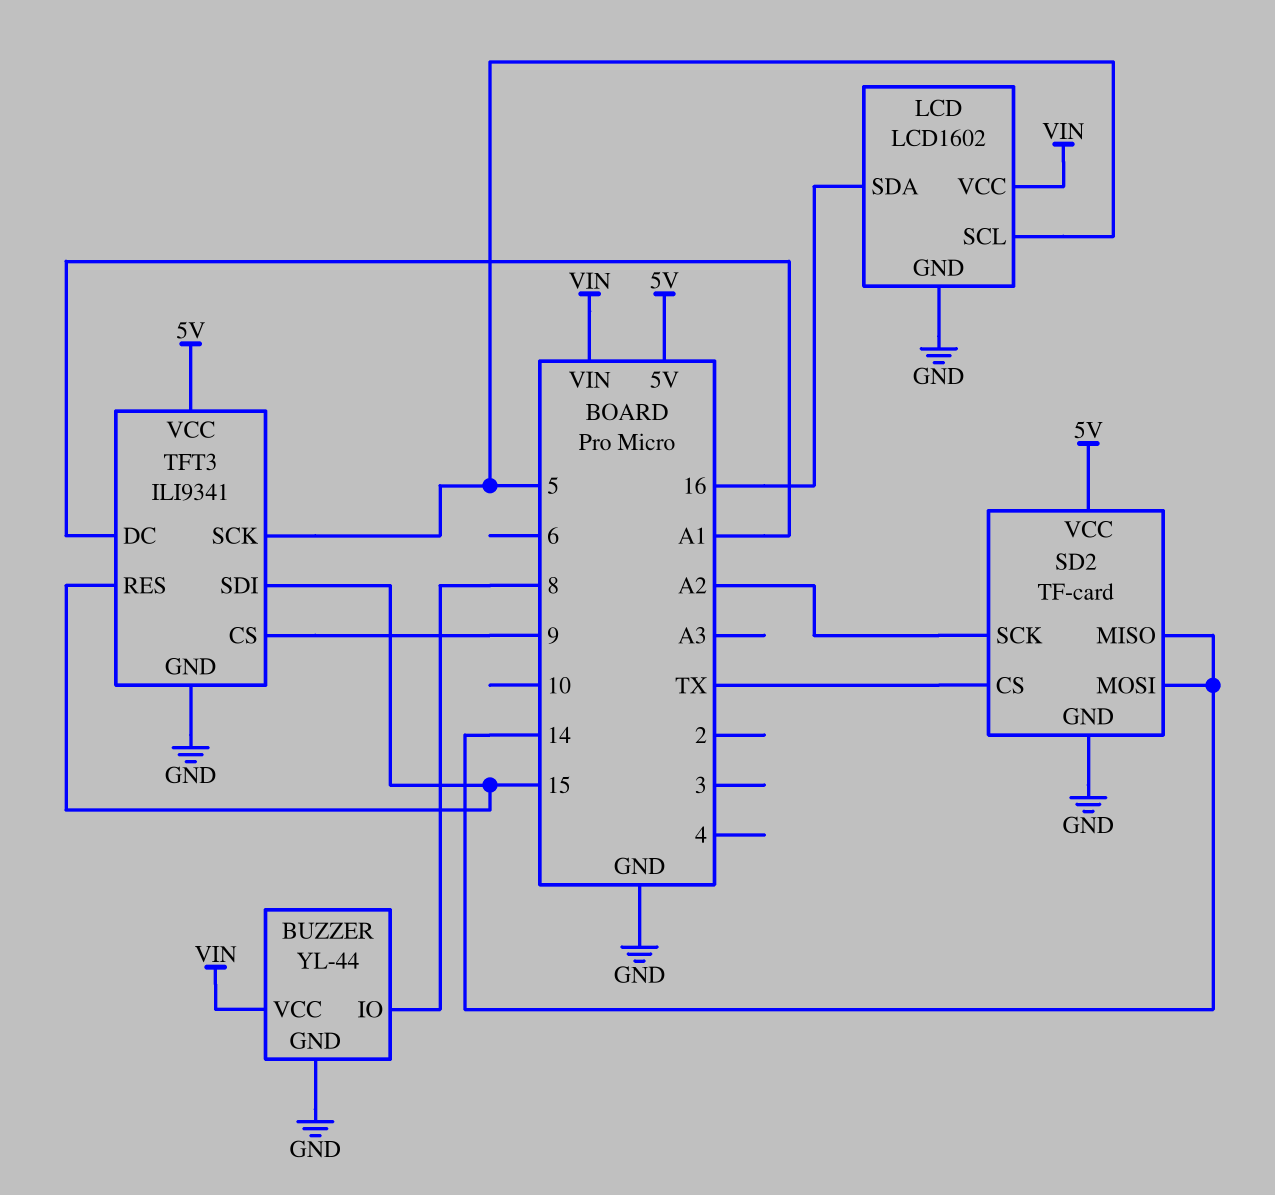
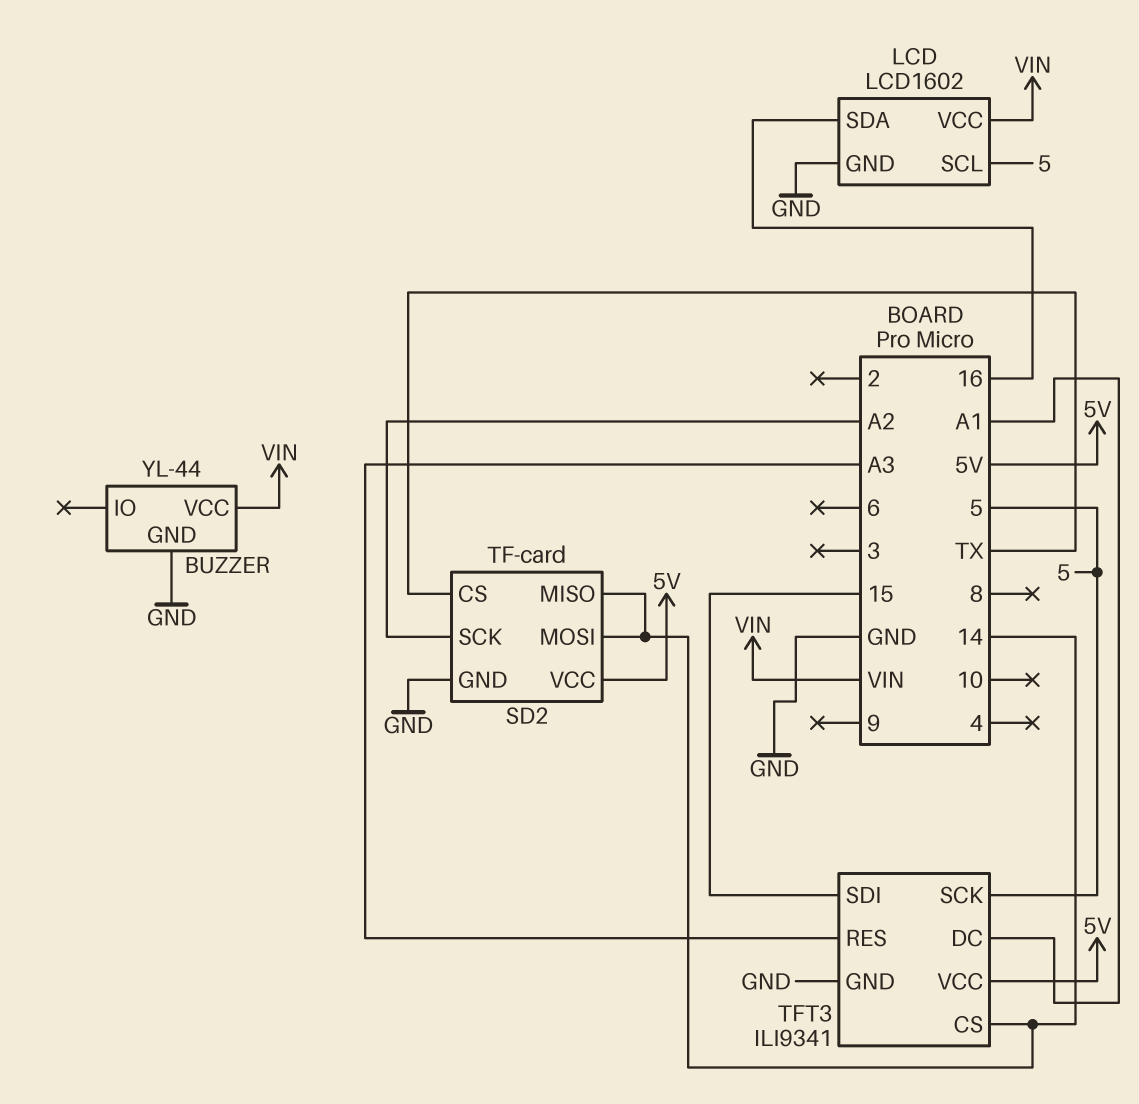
BUZZER pin IO: 8 -> none
TFT3 pin CS: 9 -> 14
TFT3 pin RES: 15 -> A3

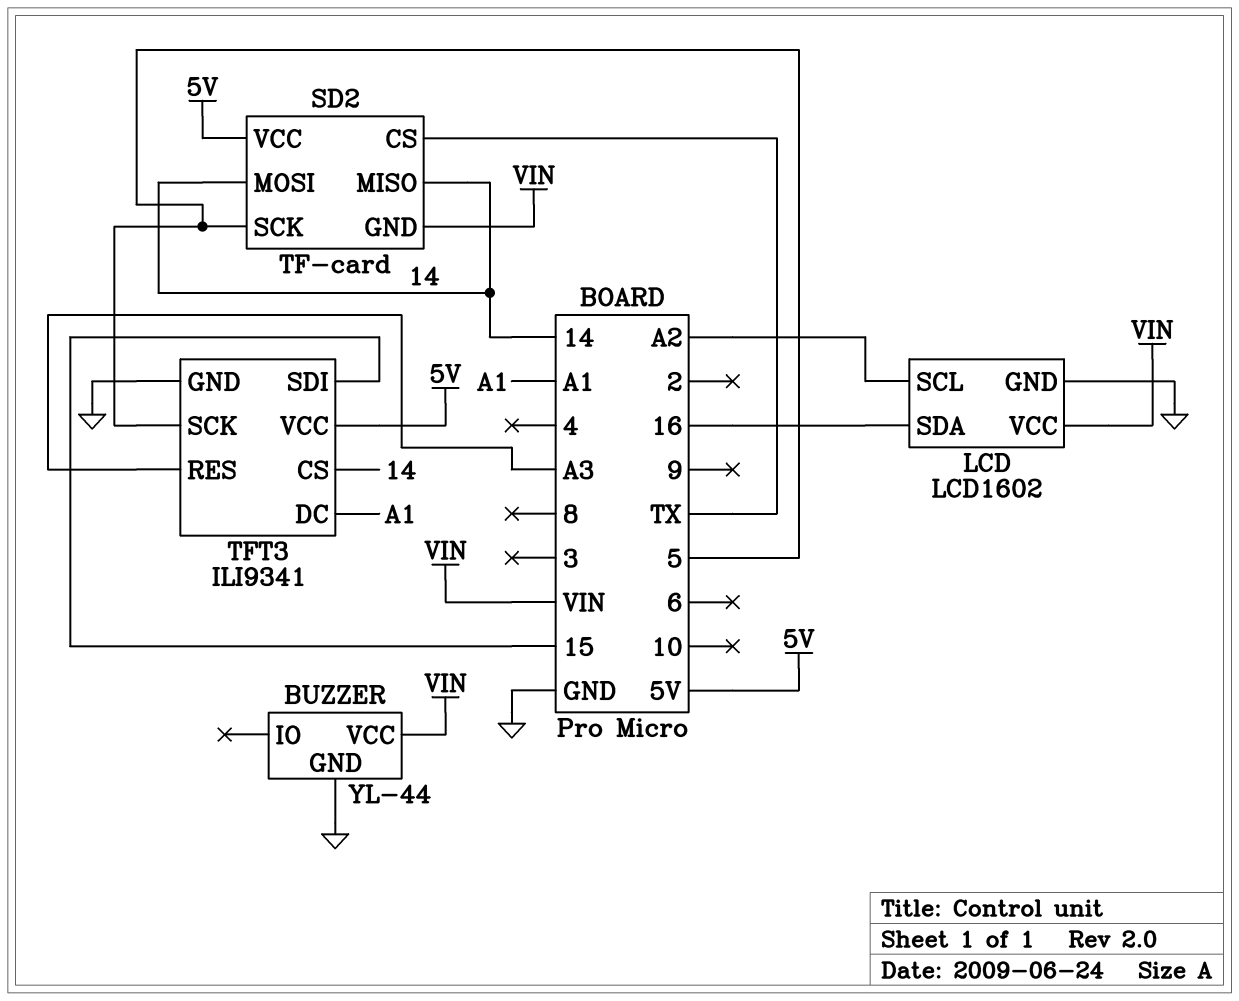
LCD pin SCL: 5 -> A2
SD2 pin GND: GND -> VIN
SD2 pin SCK: A2 -> 5

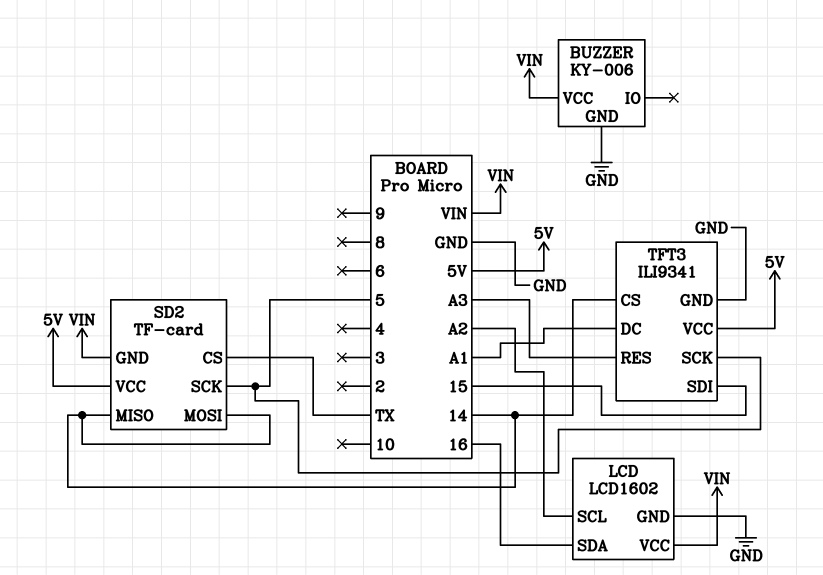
BUZZER: YL-44 -> KY-006

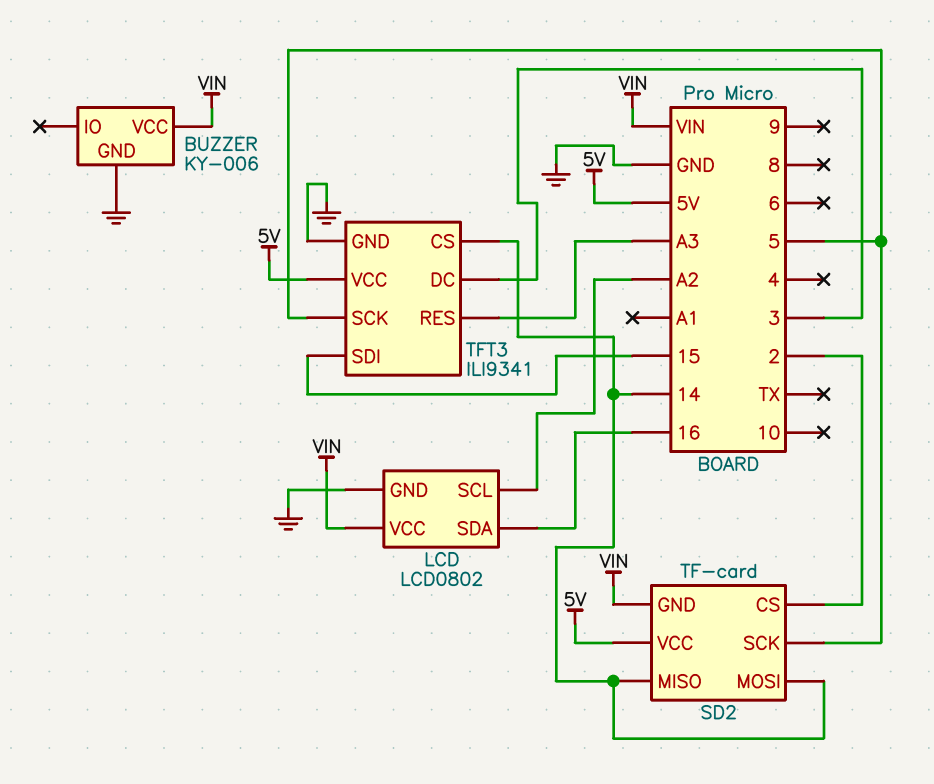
LCD: LCD1602 -> LCD0802
SD2 pin CS: TX -> 2
TFT3 pin DC: A1 -> 3

